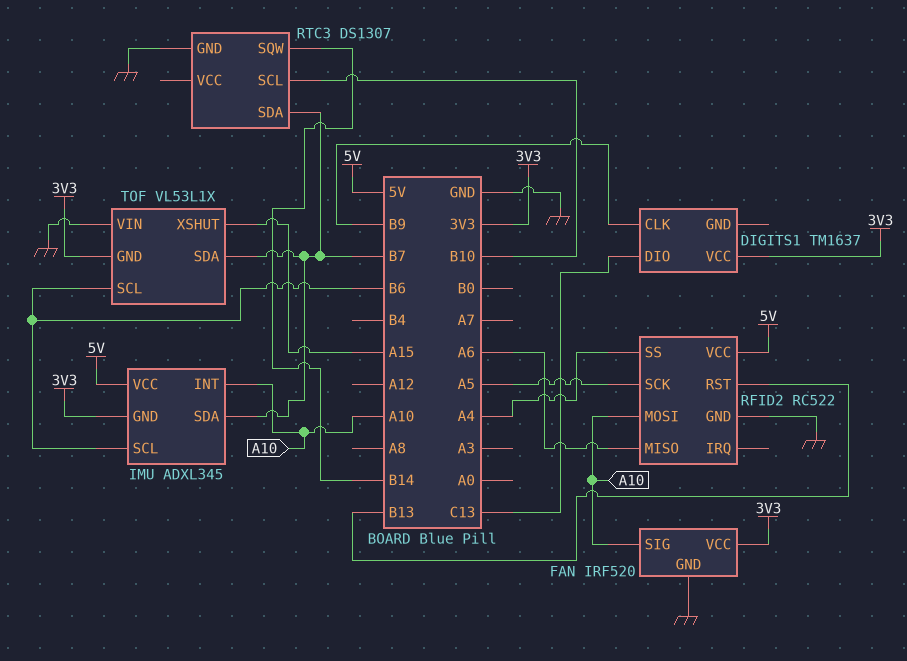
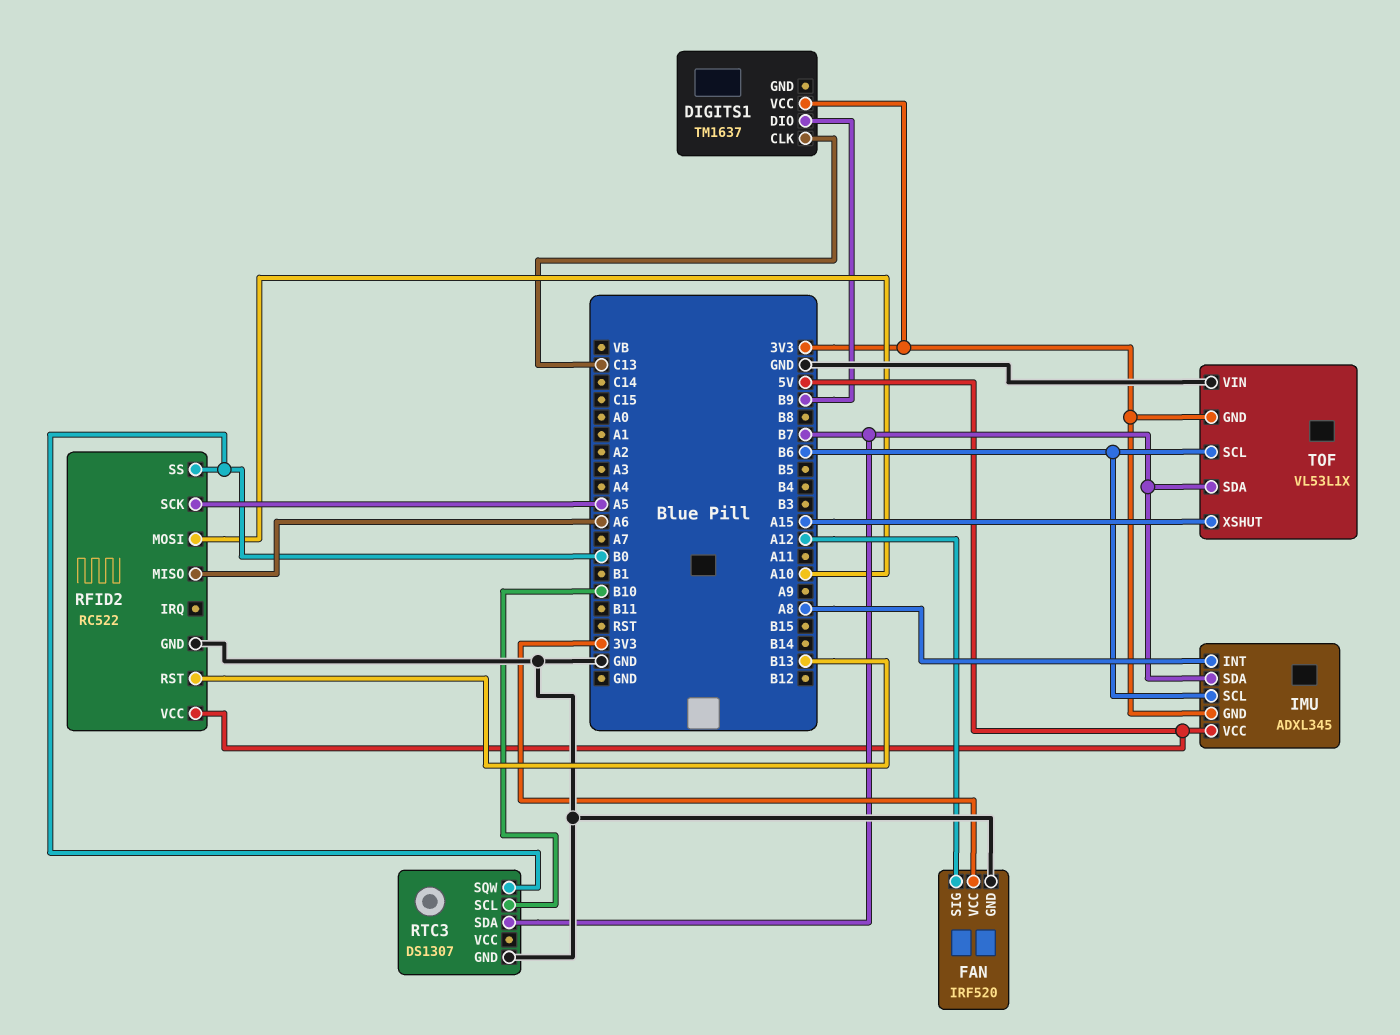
DIGITS1 pin CLK: B9 -> C13
DIGITS1 pin DIO: C13 -> B9
FAN pin SIG: A10 -> A12
IMU pin INT: A10 -> A8
RFID2 pin SS: A4 -> B0
RTC3 pin SQW: B14 -> B0

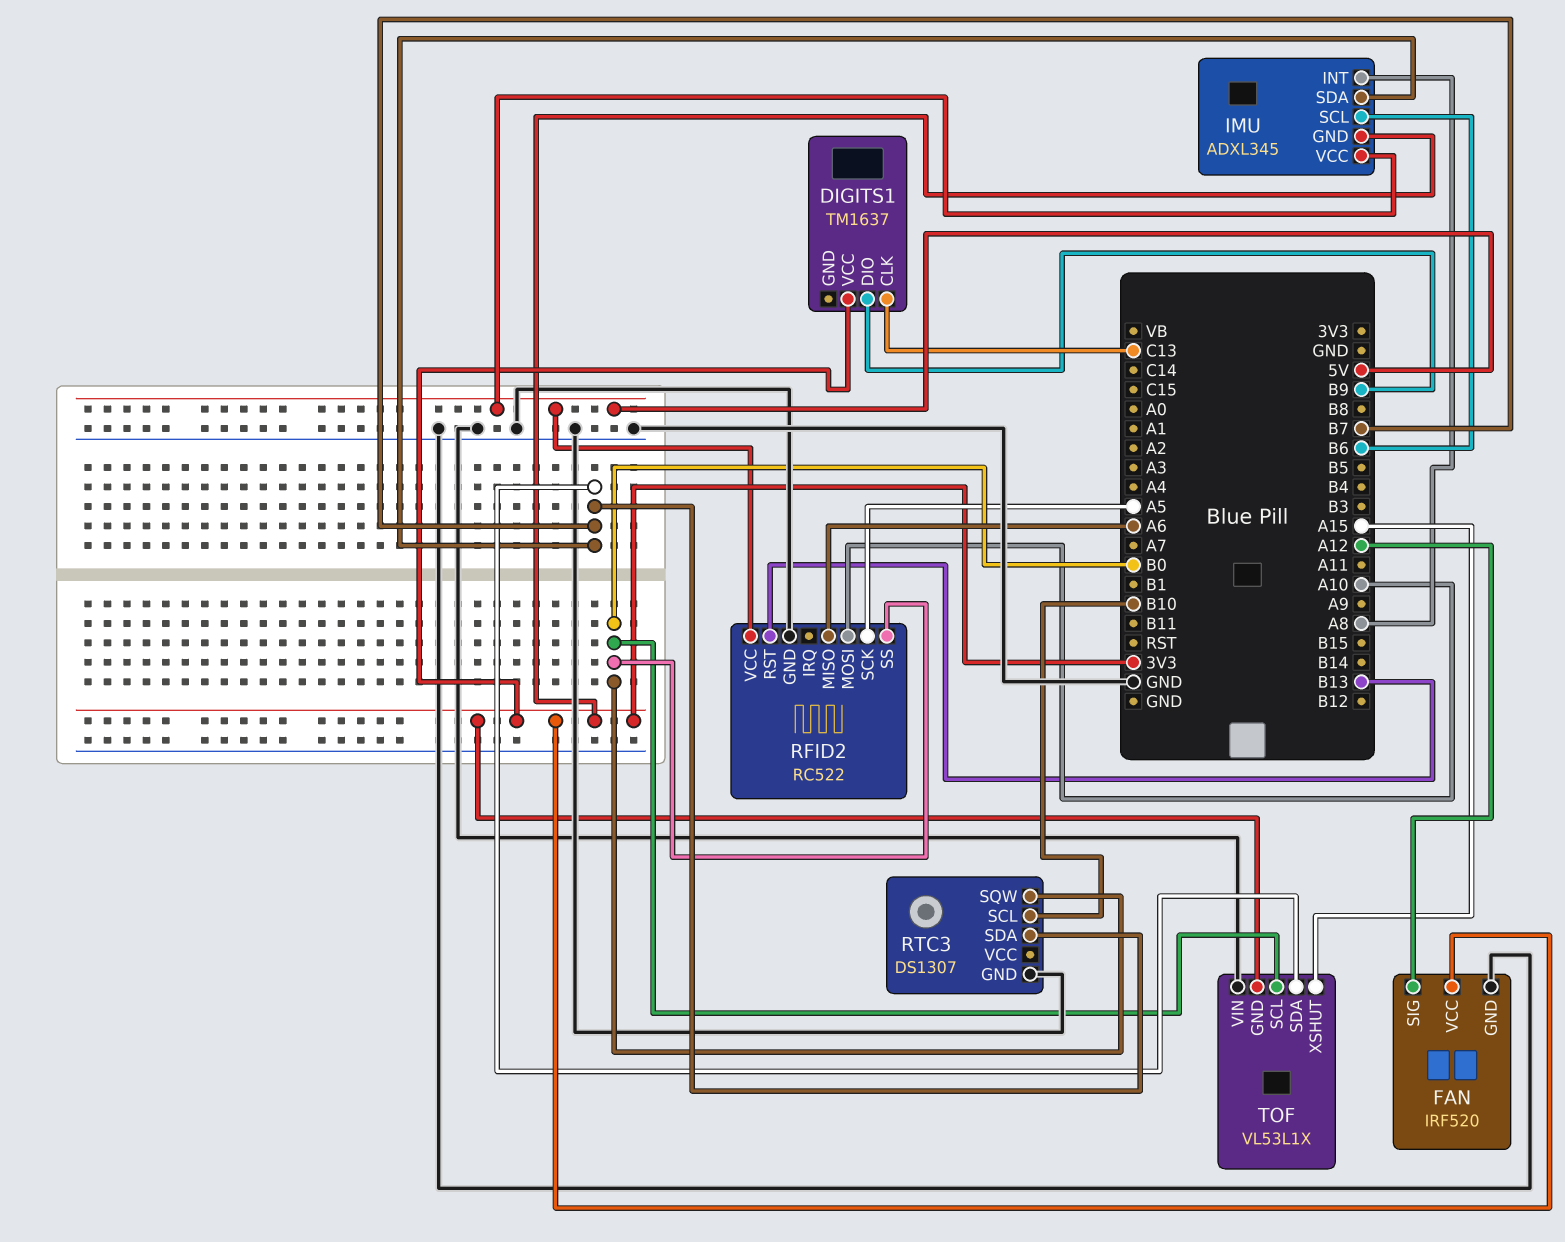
TOF pin SCL: B6 -> B0

